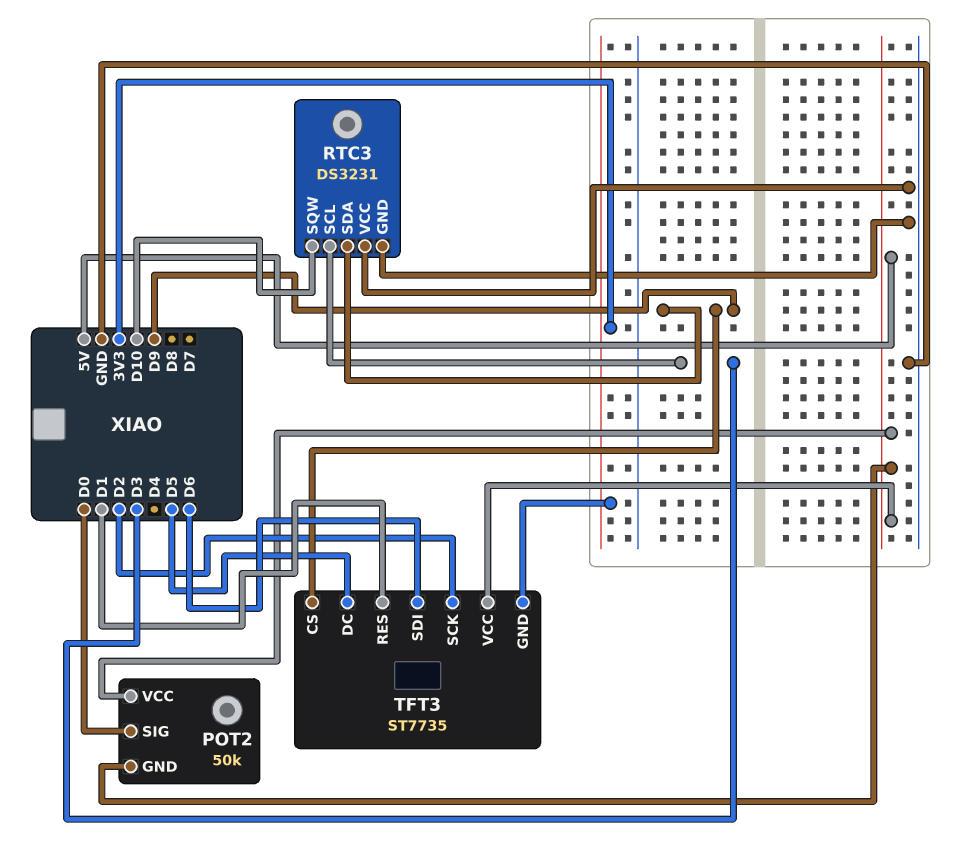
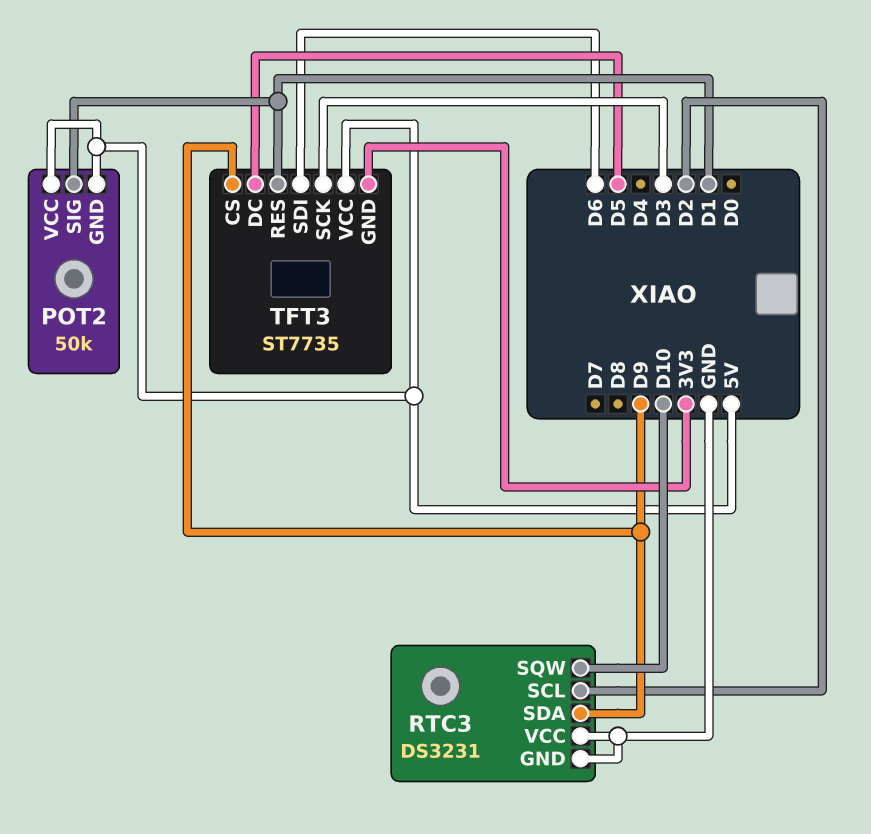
POT2 pin SIG: D0 -> D1
RTC3 pin SCL: D3 -> D2
TFT3 pin SCK: D2 -> D3

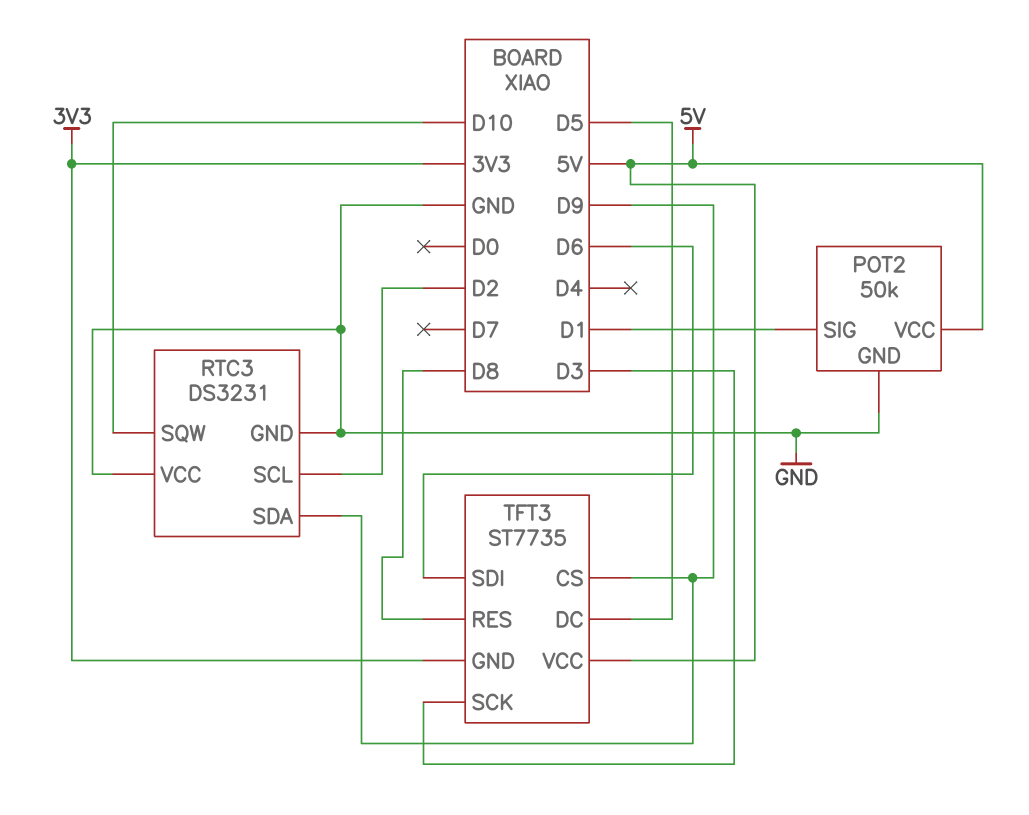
POT2 pin GND: 5V -> GND
TFT3 pin RES: D1 -> D8

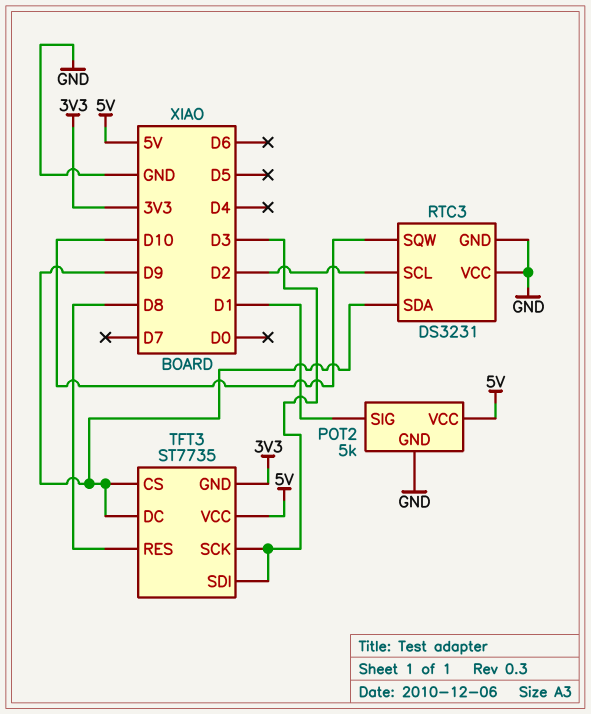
POT2: 50k -> 5k
TFT3 pin DC: D5 -> D9
TFT3 pin SDI: D6 -> D3

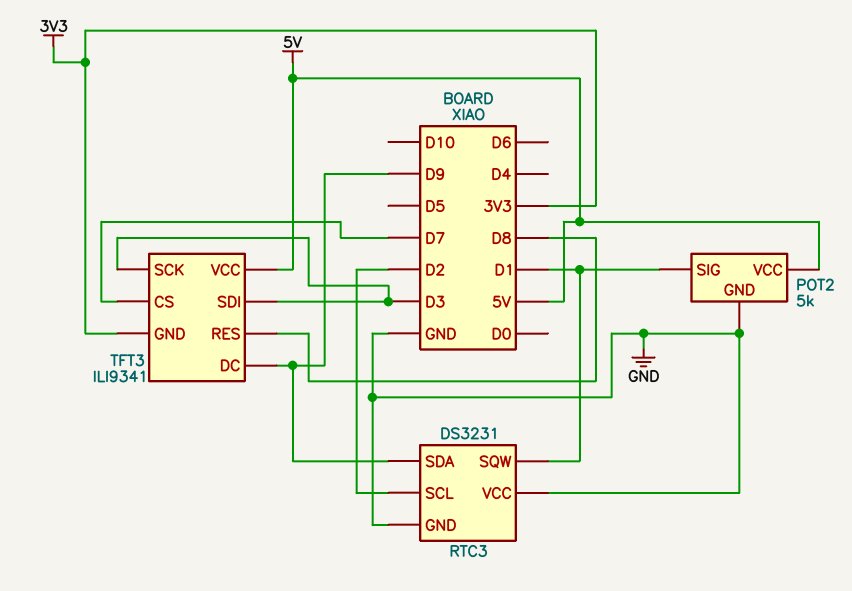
RTC3 pin SQW: D10 -> D1
TFT3: ST7735 -> ILI9341
TFT3 pin CS: D9 -> D7

